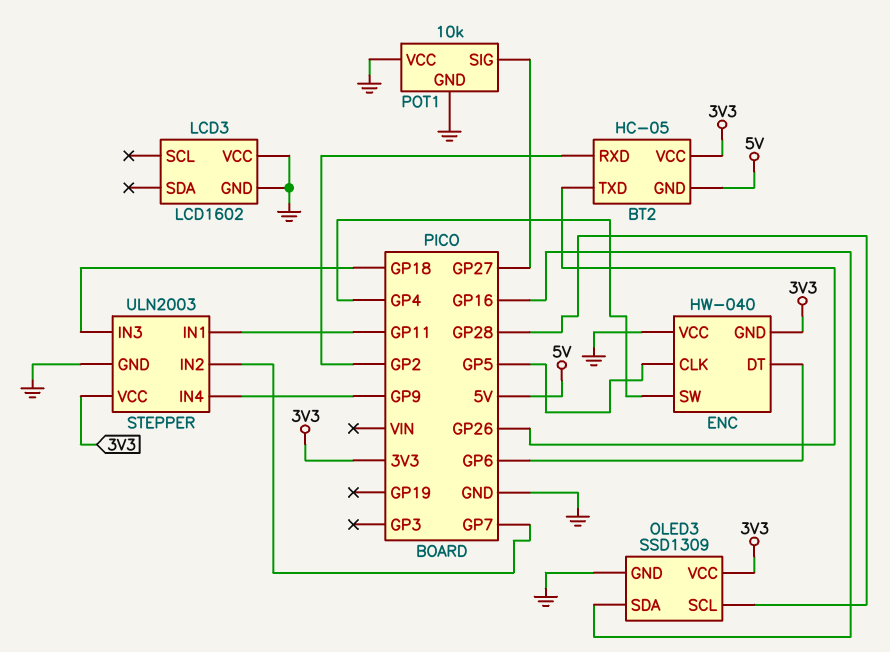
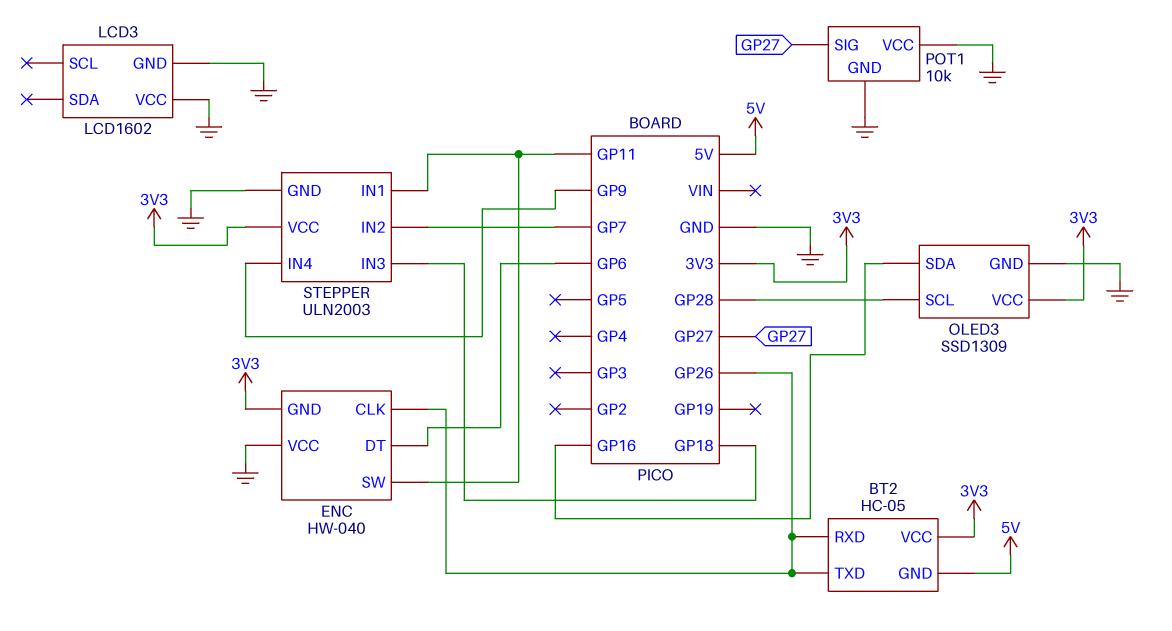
BT2 pin RXD: GP2 -> GP26
ENC pin CLK: GP5 -> GP26
ENC pin SW: GP4 -> GP11

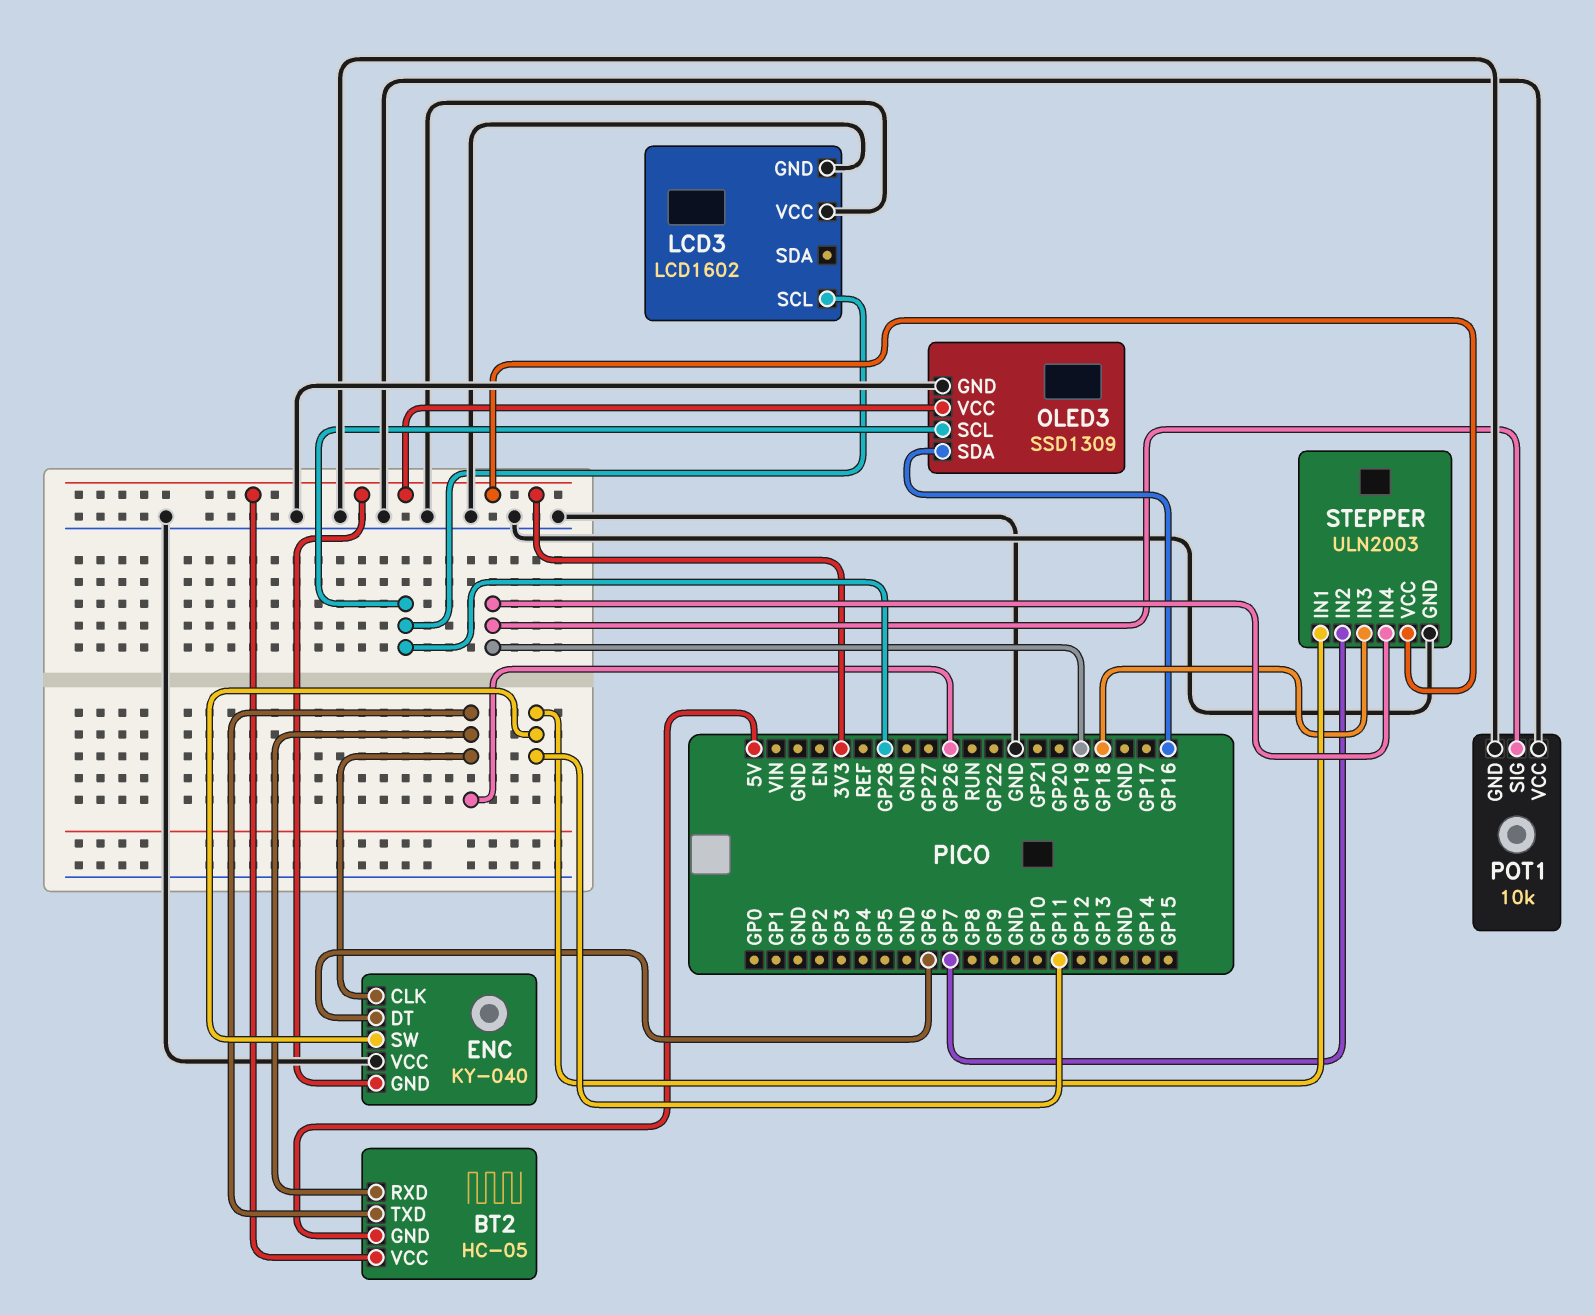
ENC: HW-040 -> KY-040
LCD3 pin SCL: none -> GP28
POT1 pin SIG: GP27 -> GP19
STEPPER pin IN4: GP9 -> GP19

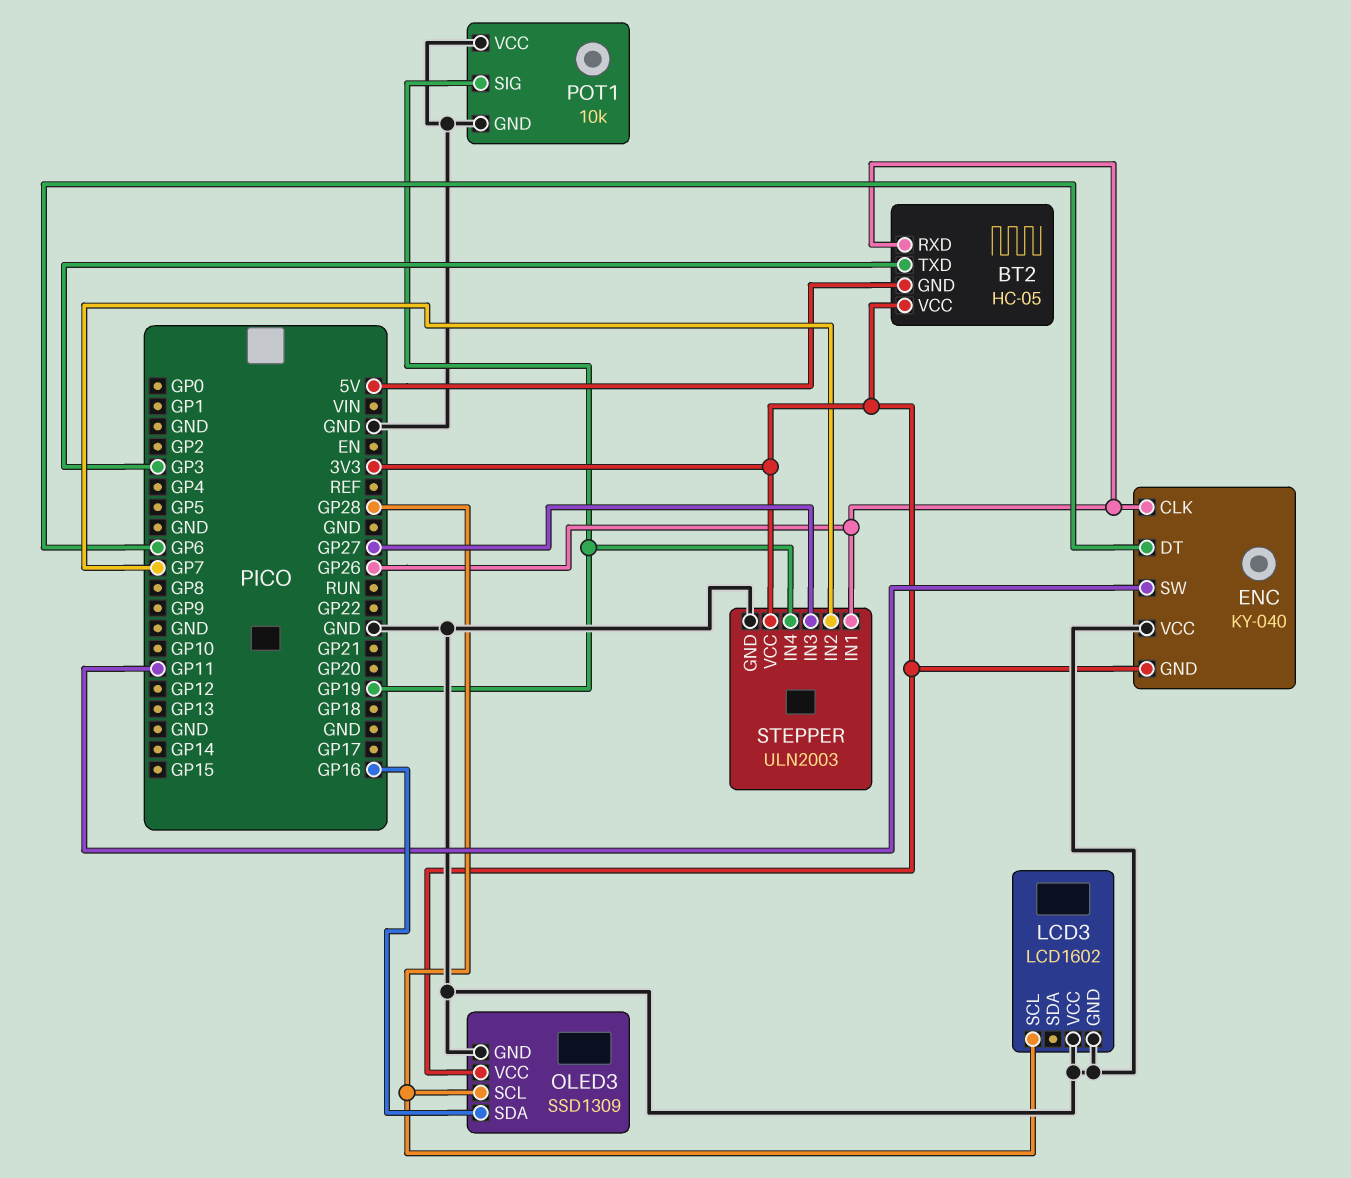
BT2 pin TXD: GP26 -> GP3
STEPPER pin IN1: GP11 -> GP26
STEPPER pin IN3: GP18 -> GP27

